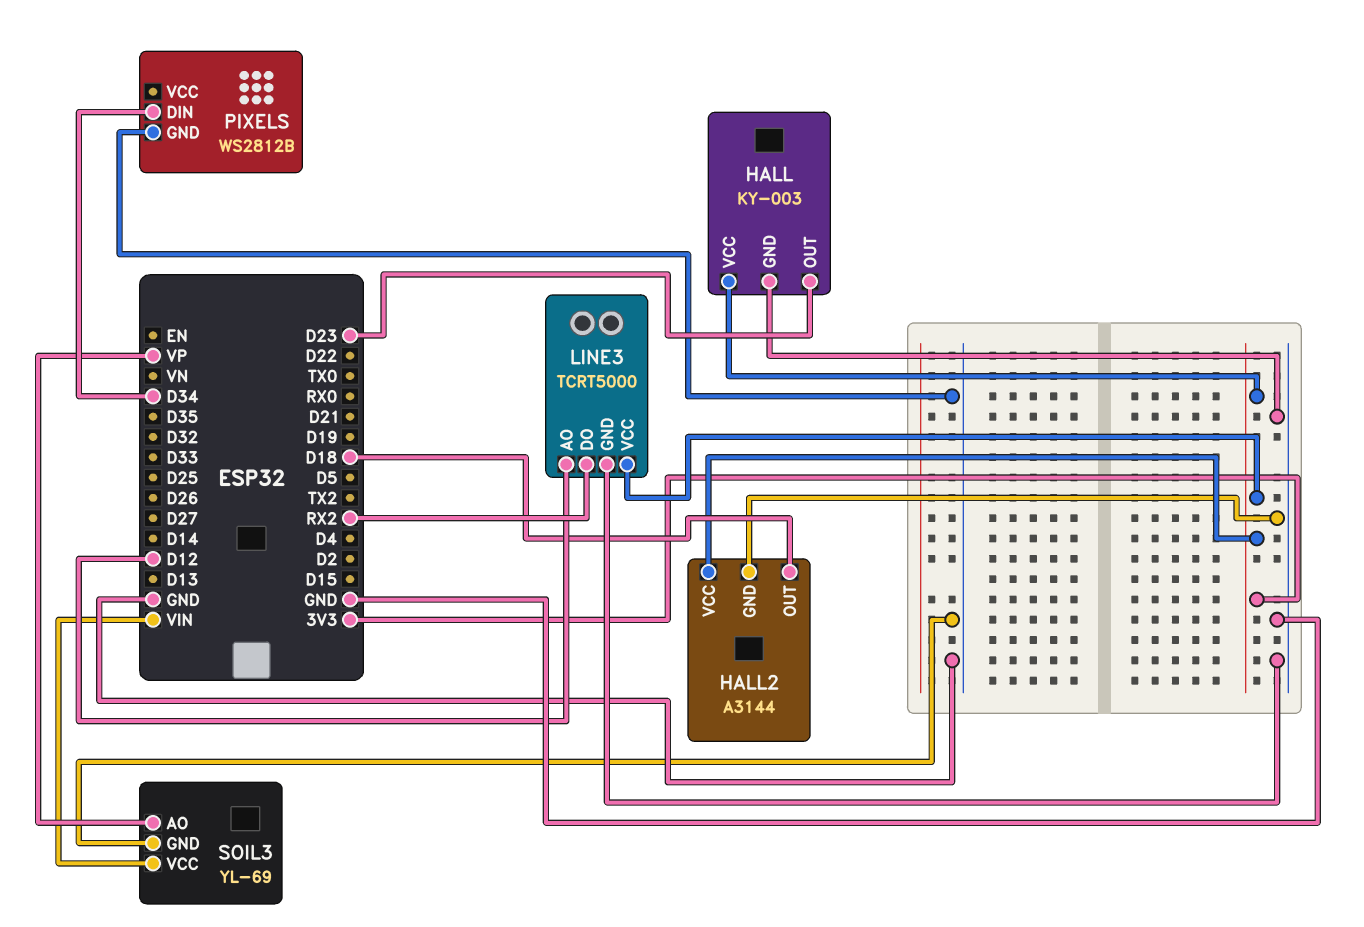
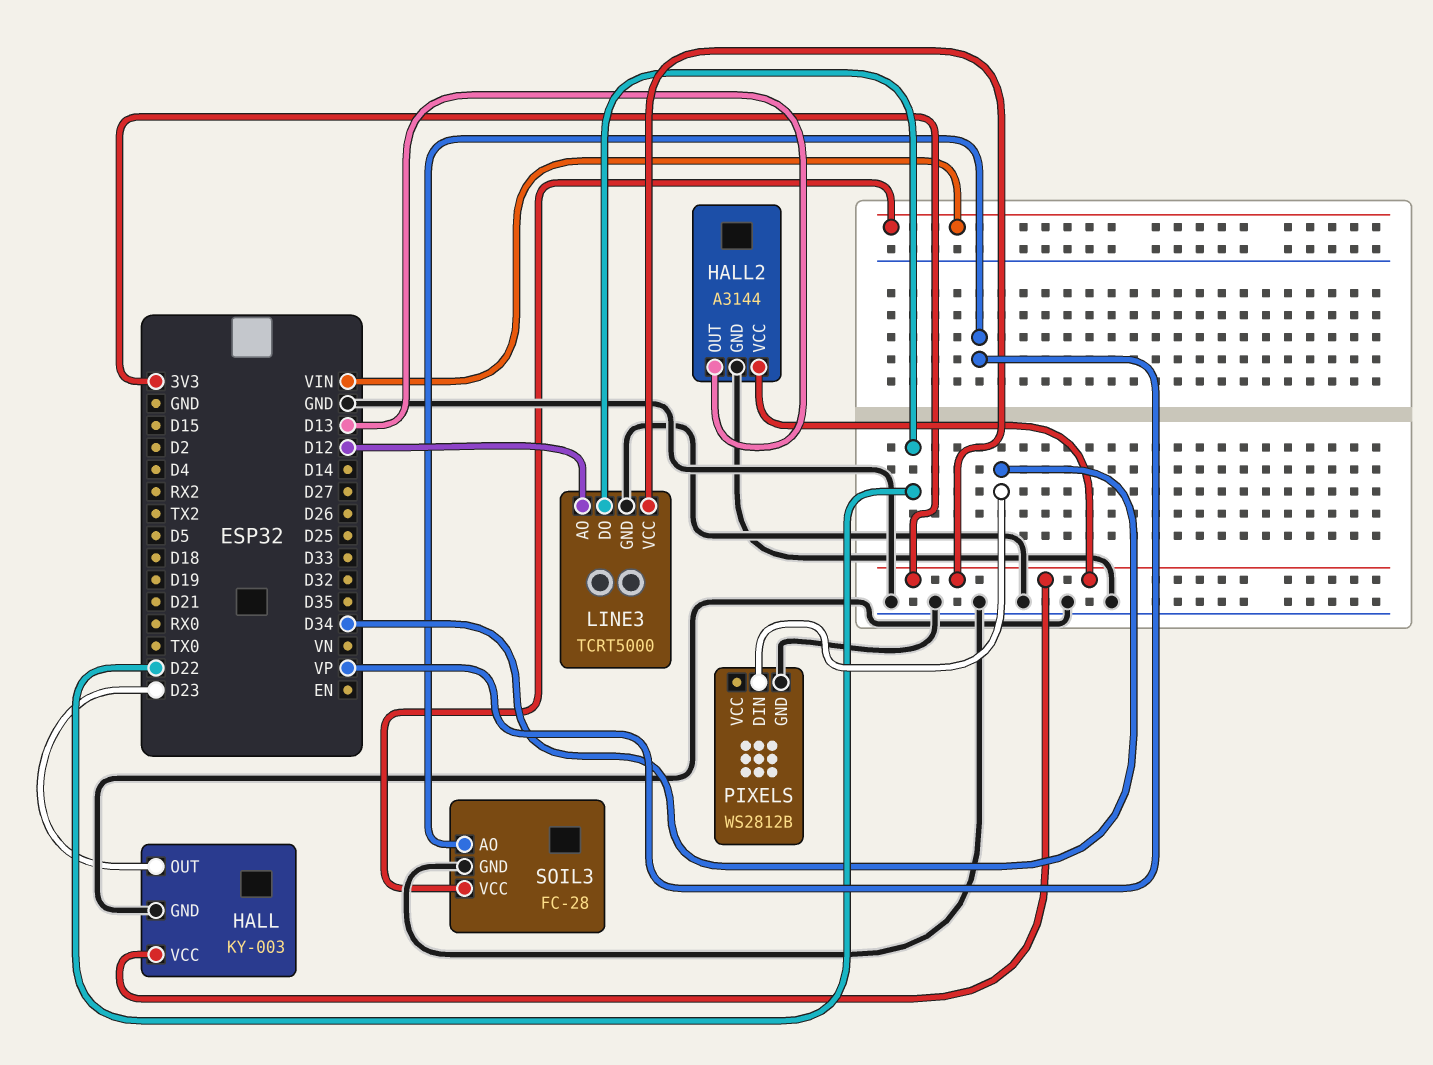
HALL2 pin OUT: D18 -> D13
LINE3 pin DO: RX2 -> D22
SOIL3: YL-69 -> FC-28

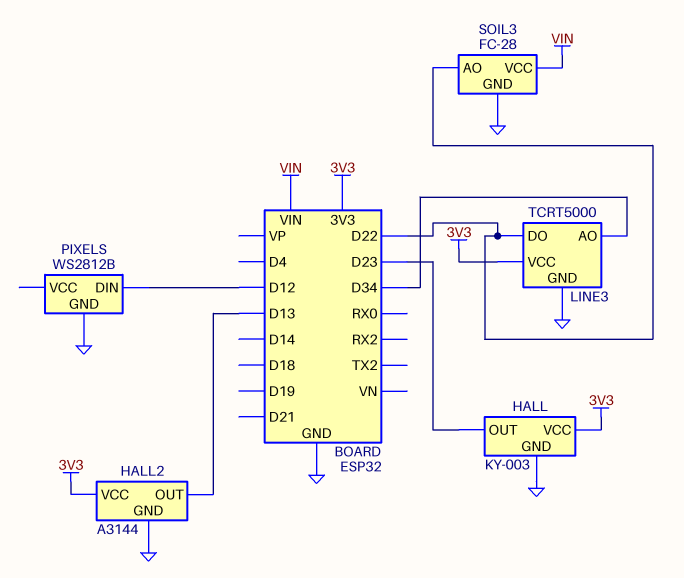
LINE3 pin AO: D12 -> D34
PIXELS pin DIN: D34 -> D12
SOIL3 pin AO: VP -> D22

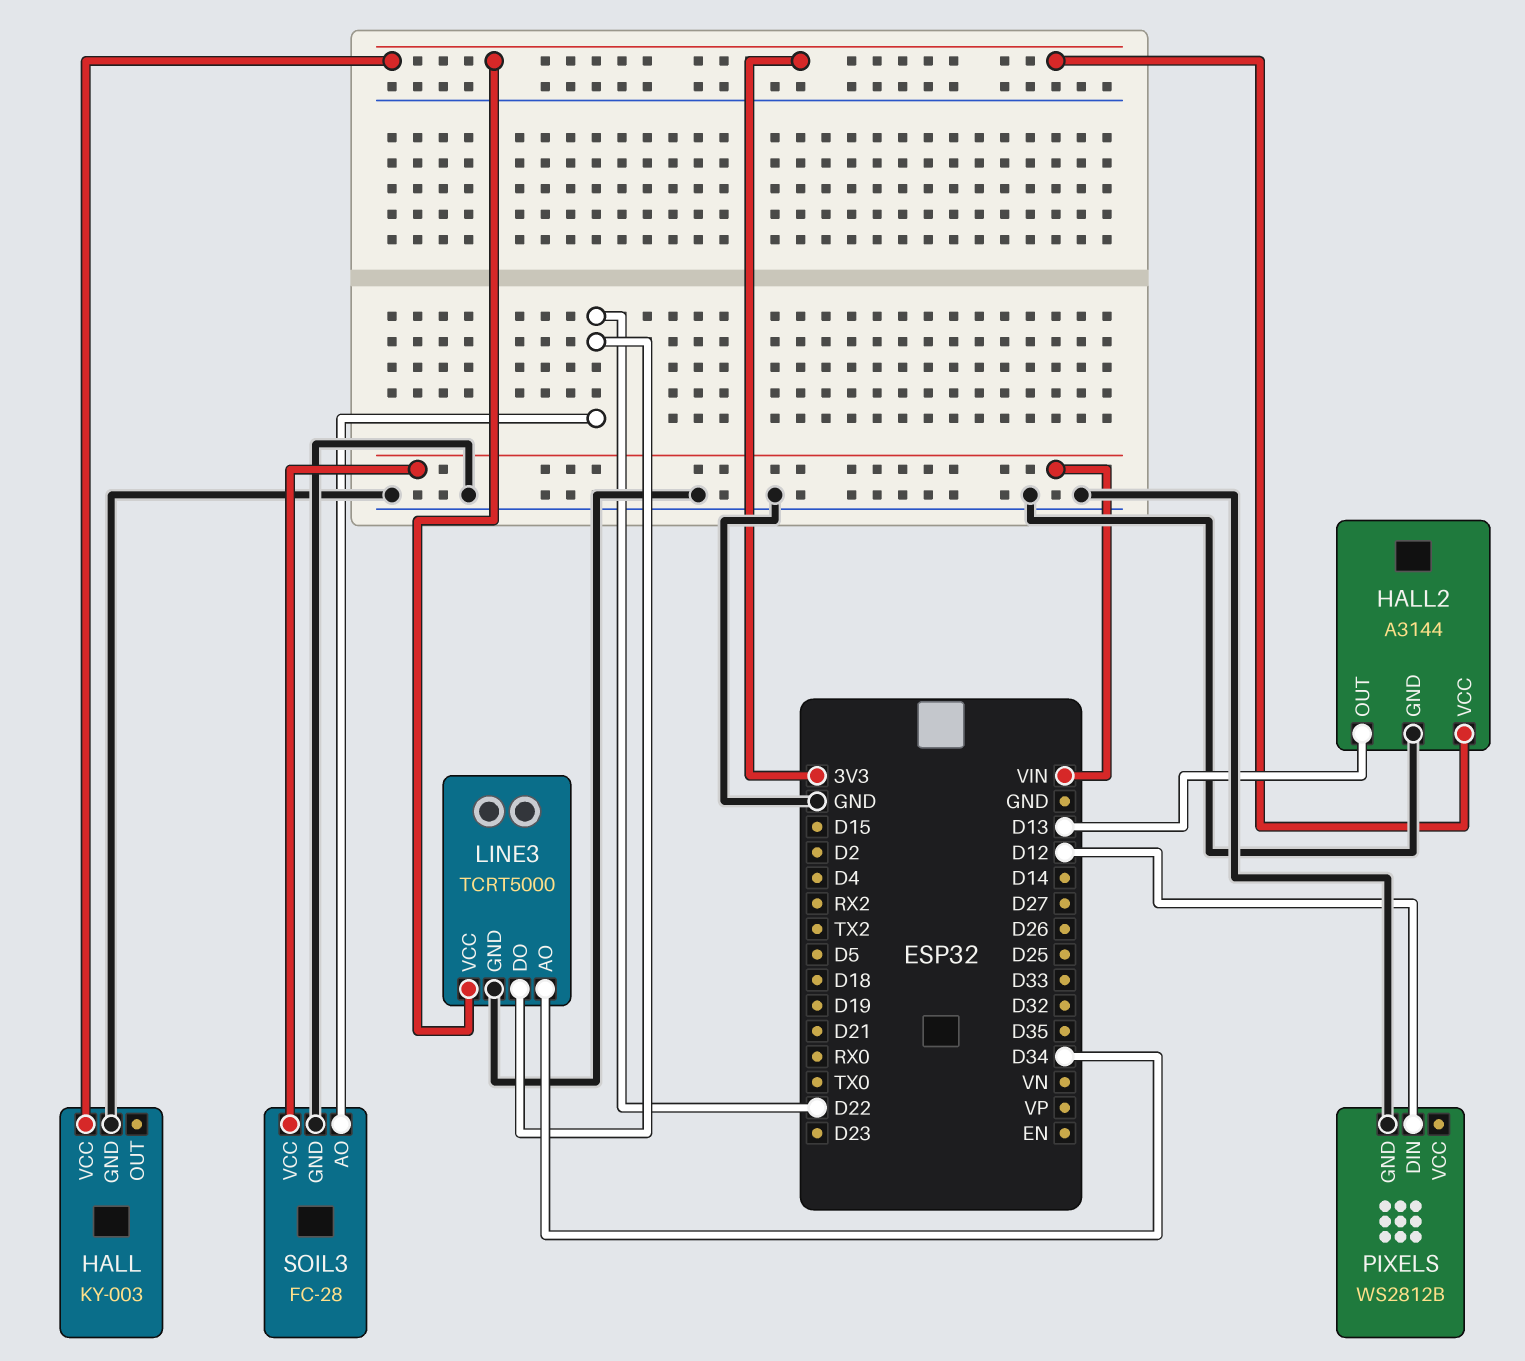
HALL pin OUT: D23 -> none

